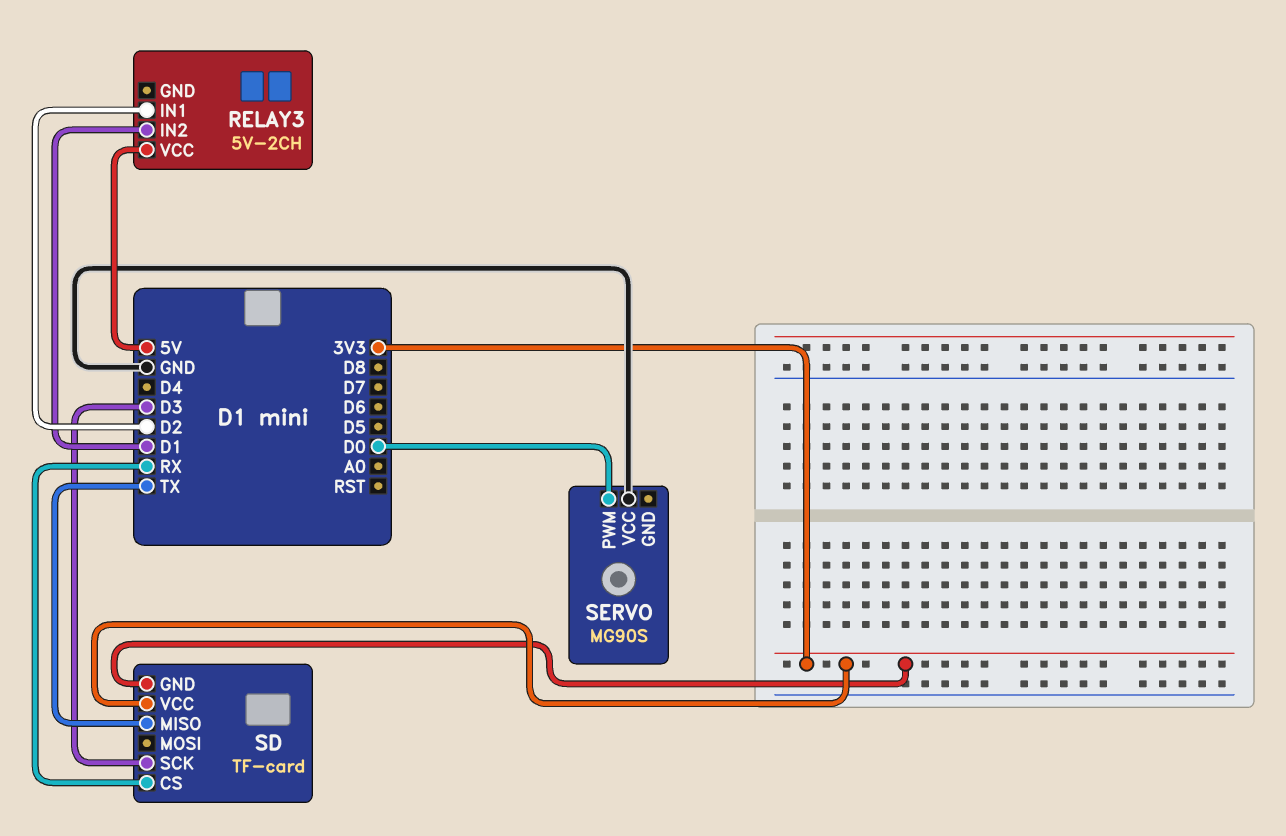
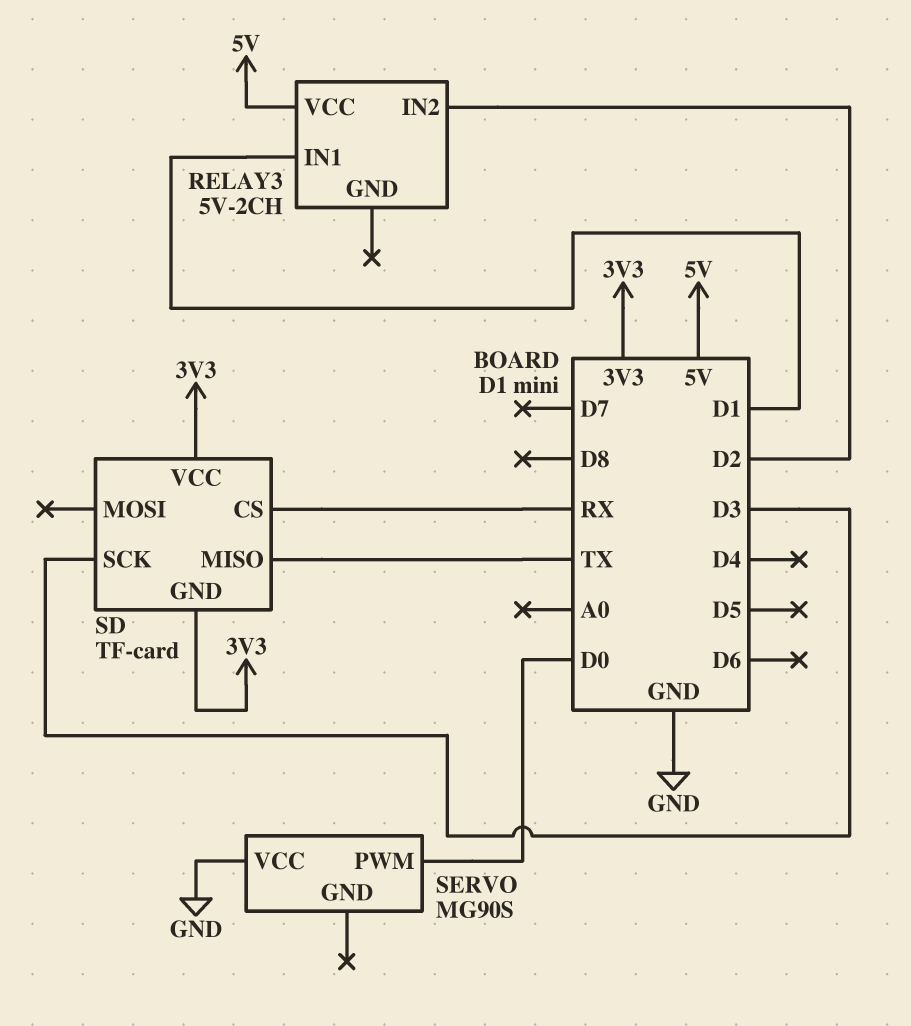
RELAY3 pin IN1: D2 -> D1
RELAY3 pin IN2: D1 -> D2

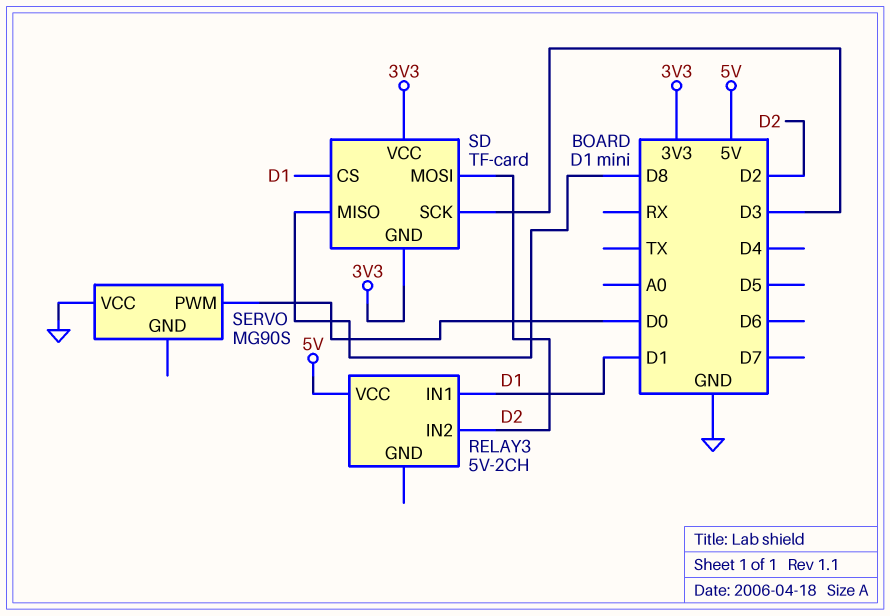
SD pin CS: RX -> D1
SD pin MISO: TX -> D8
SD pin MOSI: none -> D2

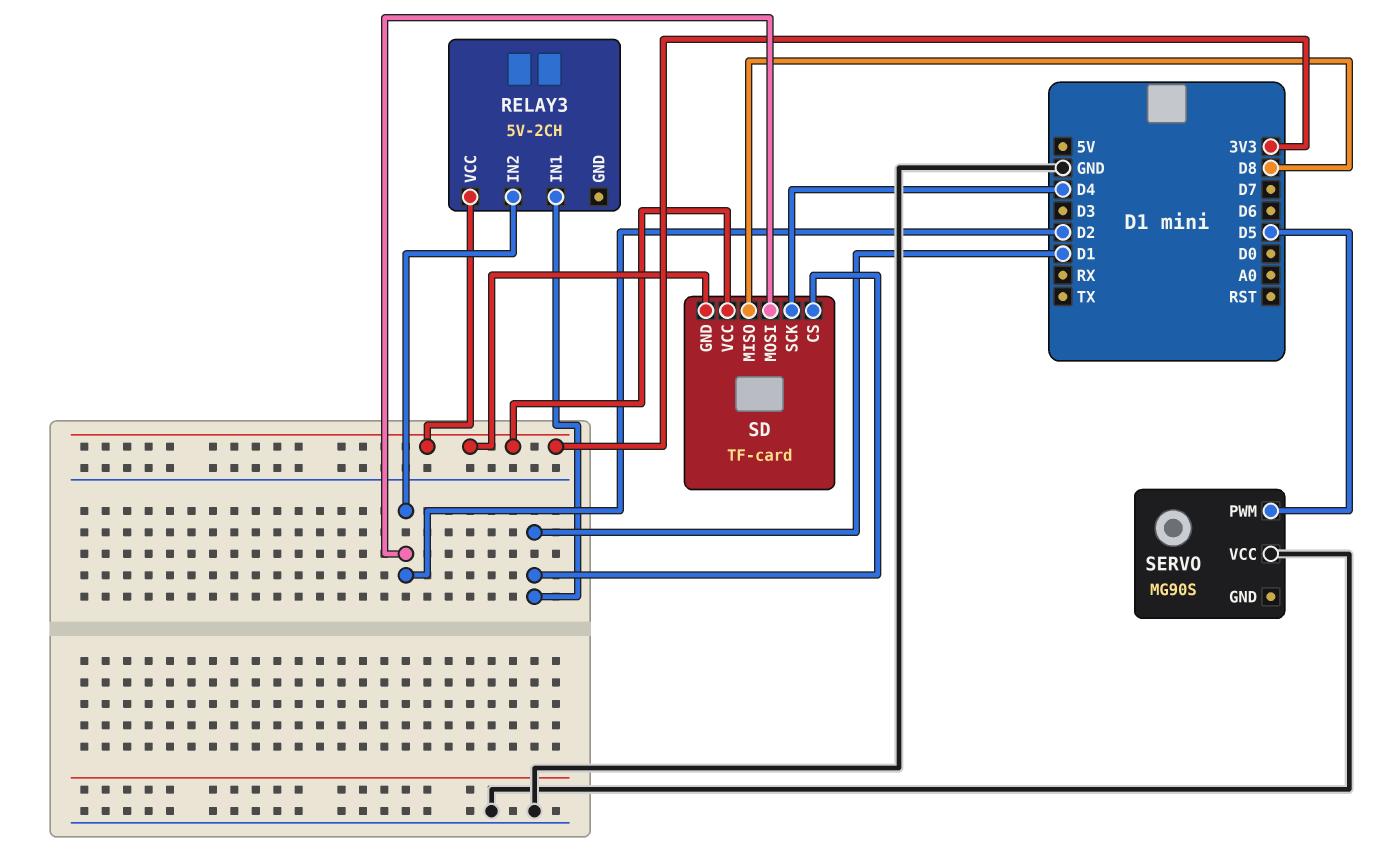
RELAY3 pin VCC: 5V -> 3V3
SD pin SCK: D3 -> D4
SERVO pin PWM: D0 -> D5

